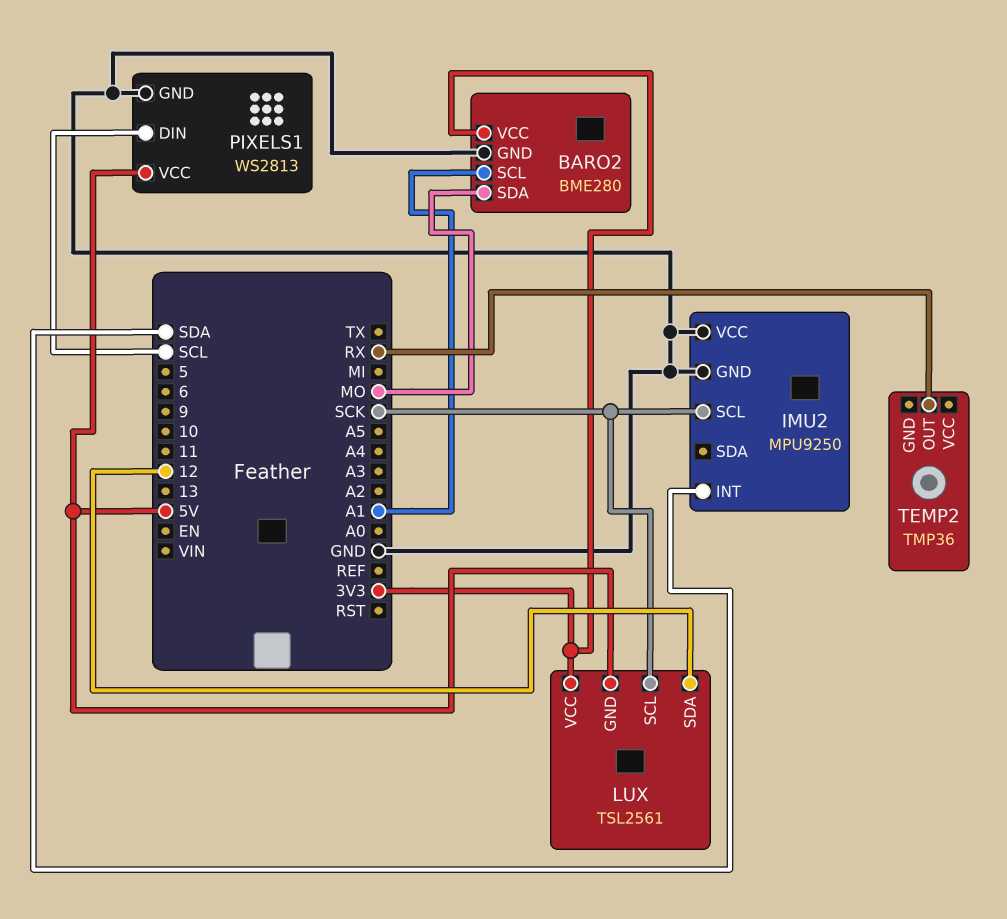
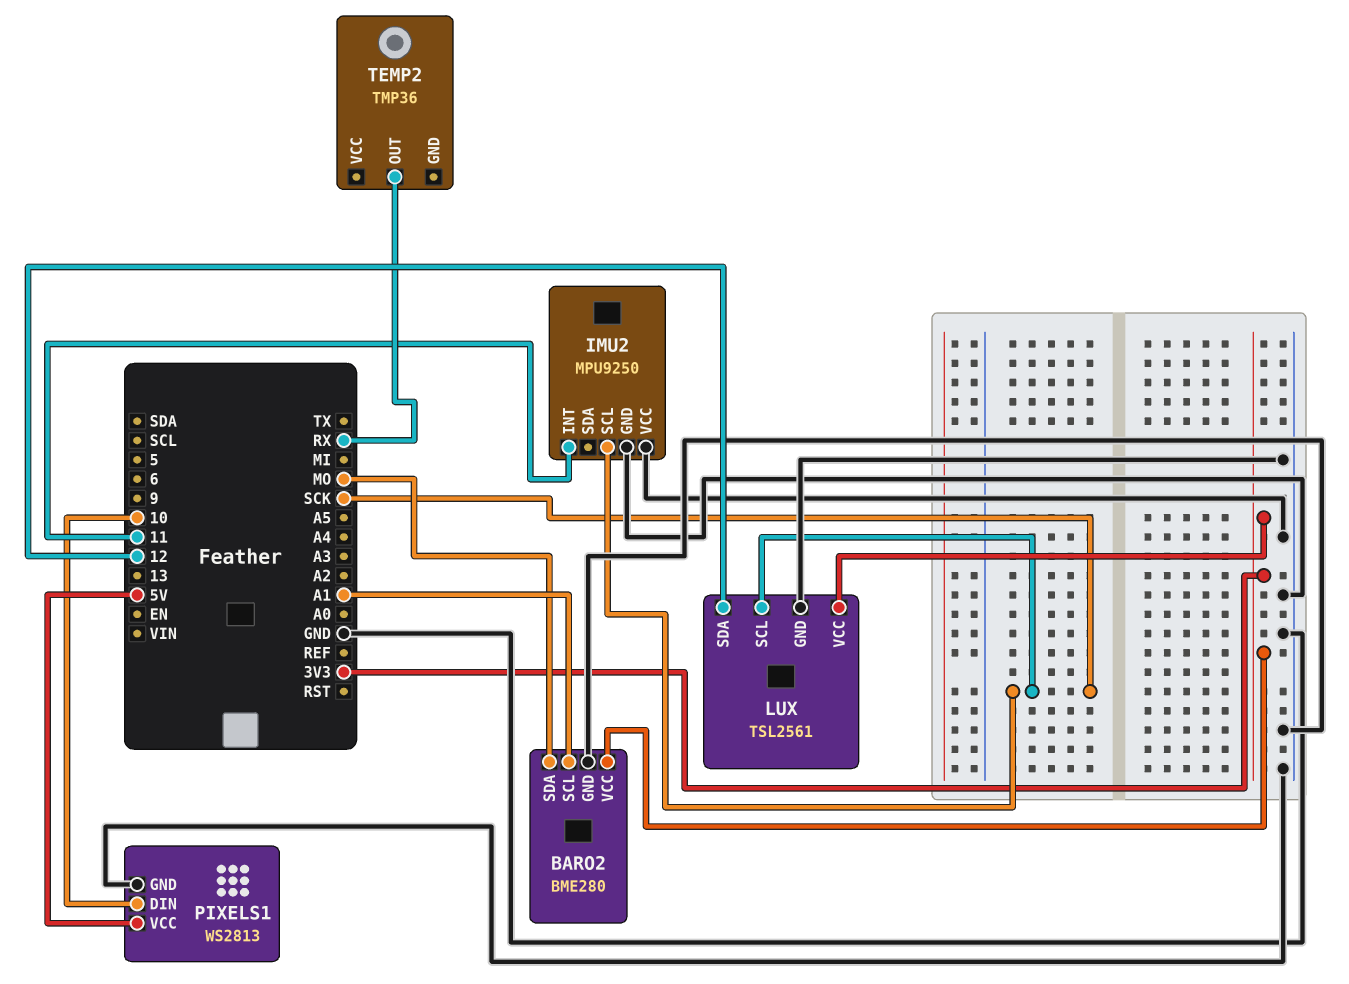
IMU2 pin INT: SDA -> 11
LUX pin GND: 5V -> GND
PIXELS1 pin DIN: SCL -> 10

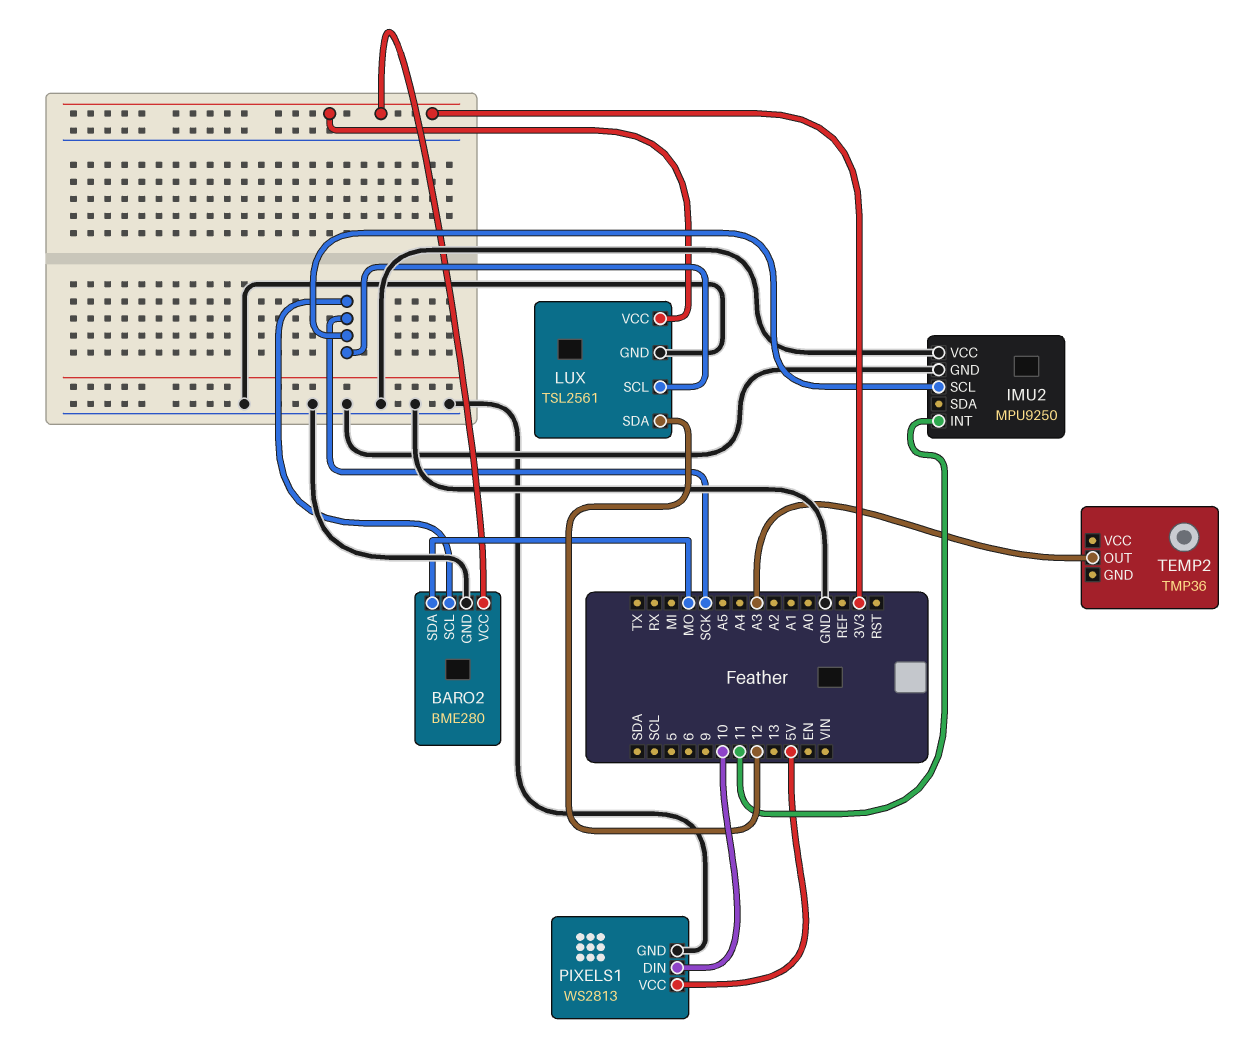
BARO2 pin SCL: A1 -> SCK
TEMP2 pin OUT: RX -> A3

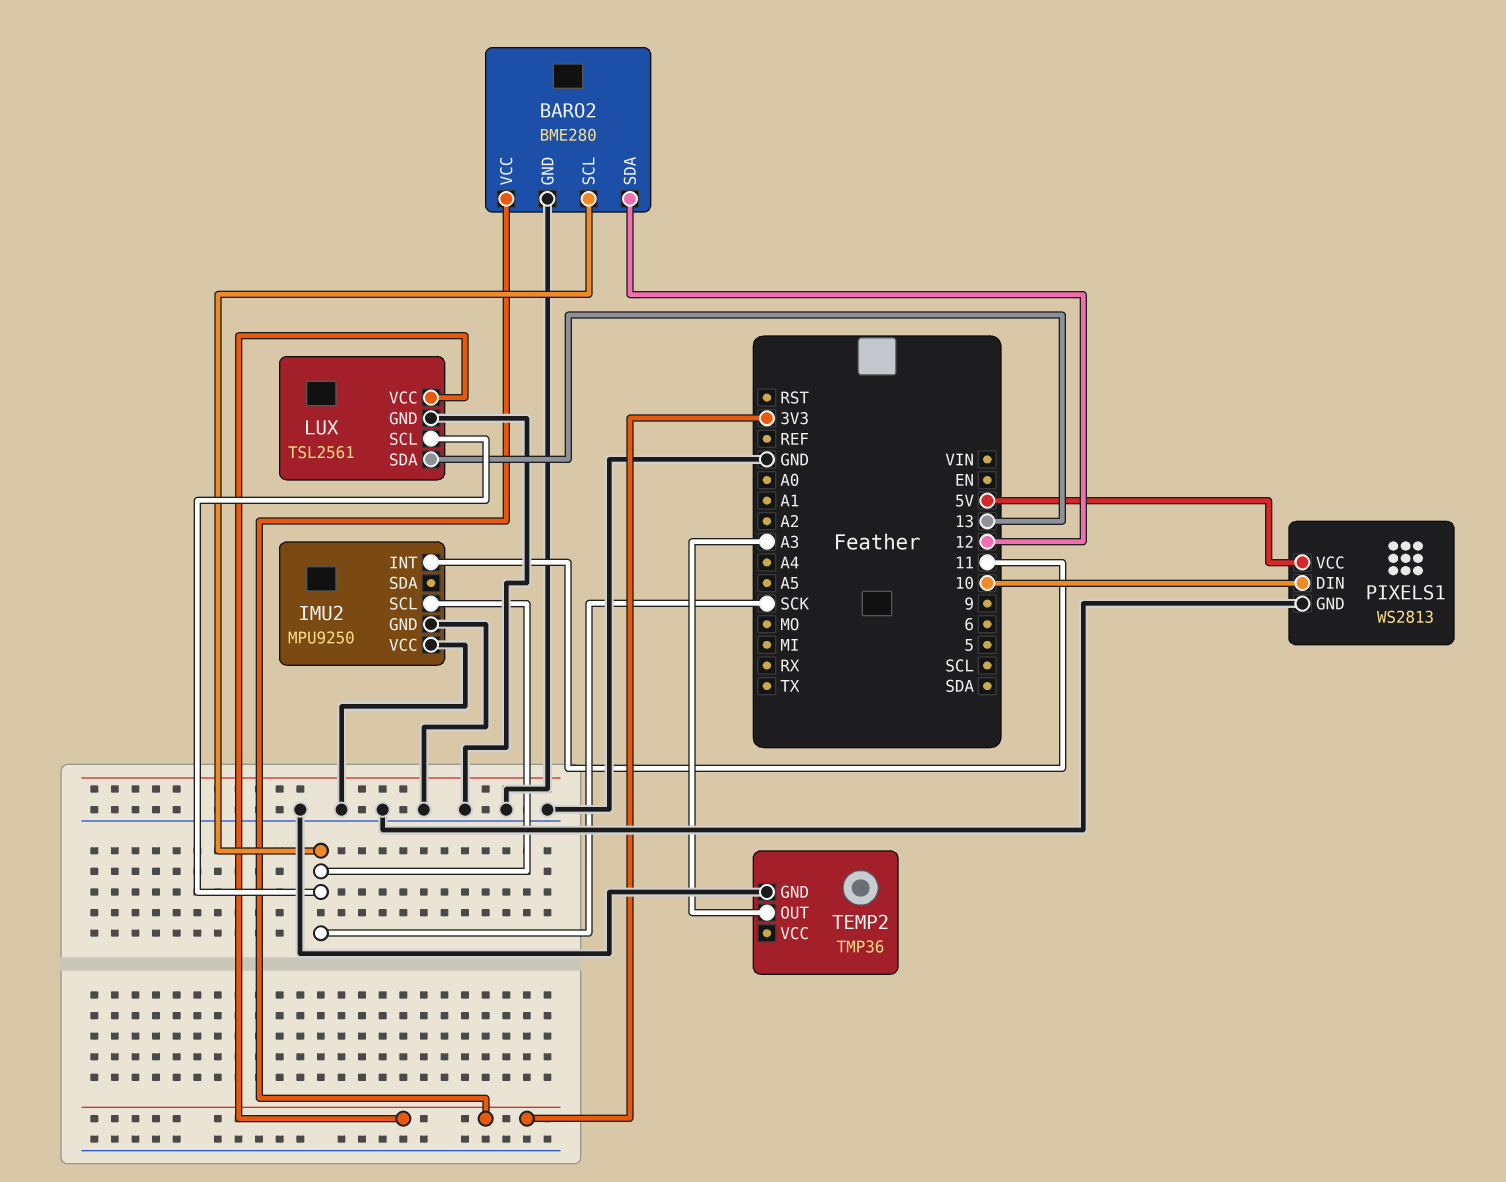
BARO2 pin SDA: MO -> 12
LUX pin SDA: 12 -> 13
TEMP2 pin GND: none -> GND

